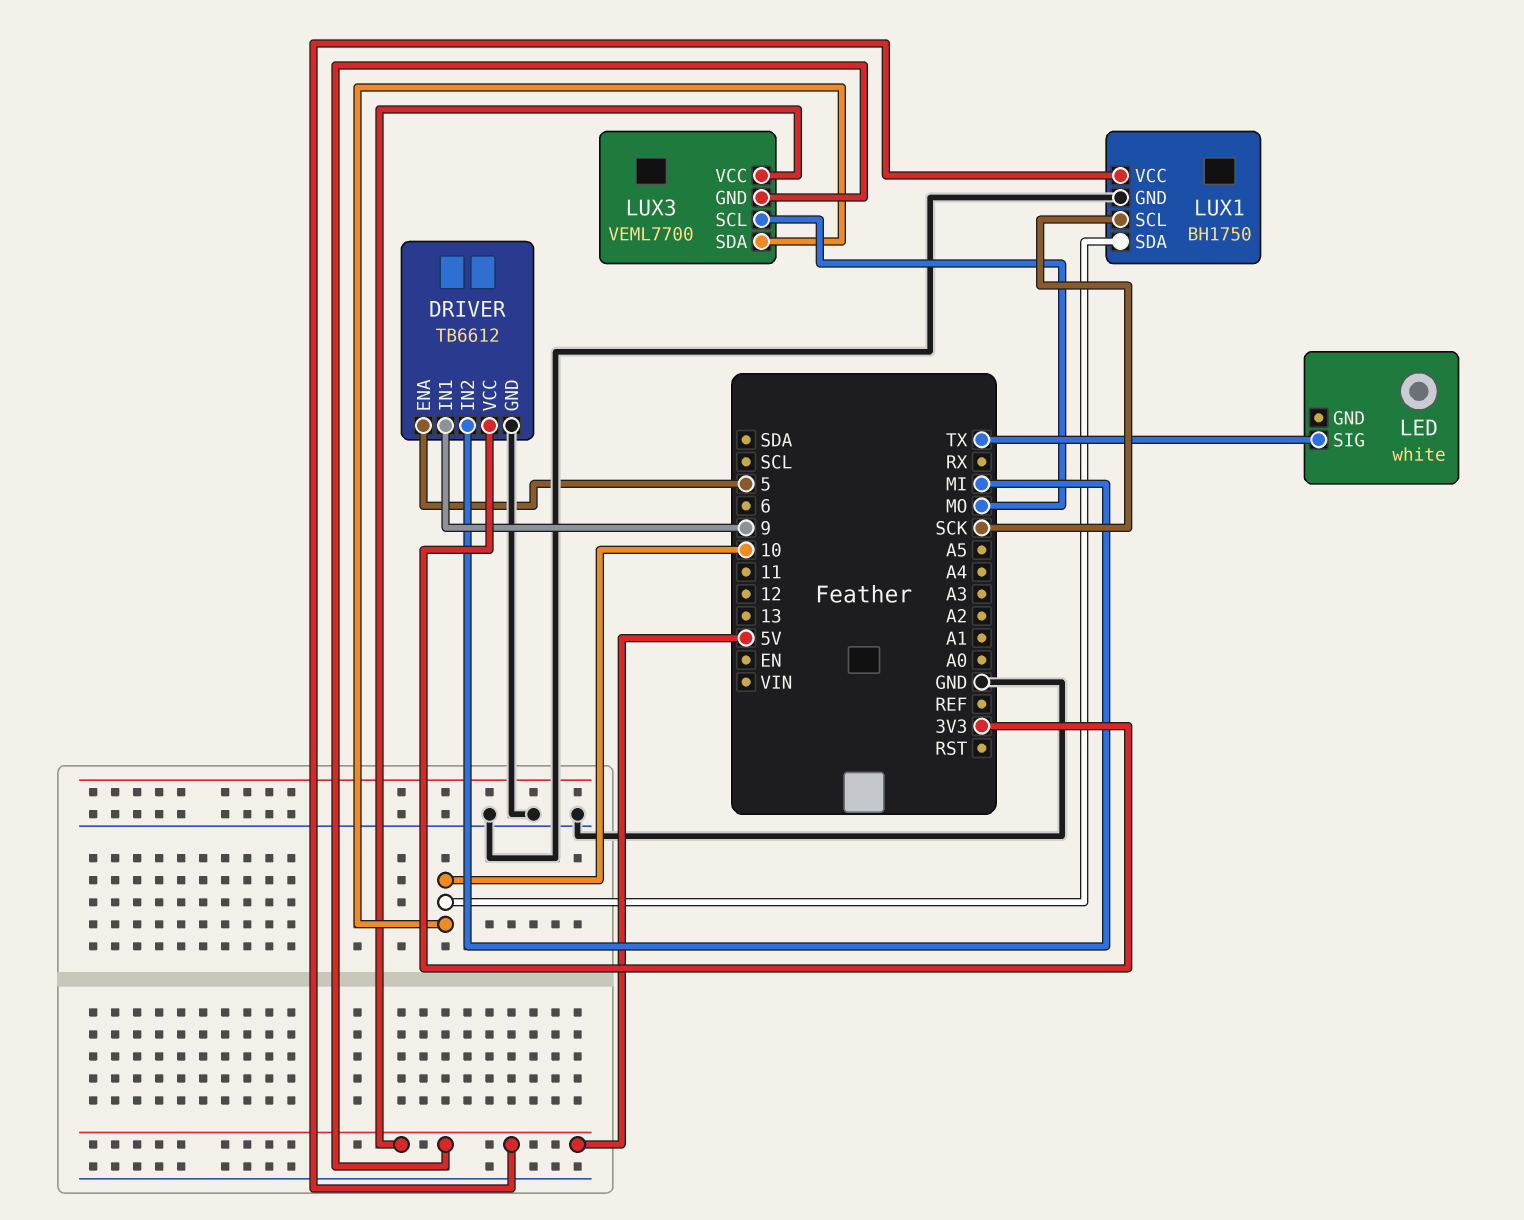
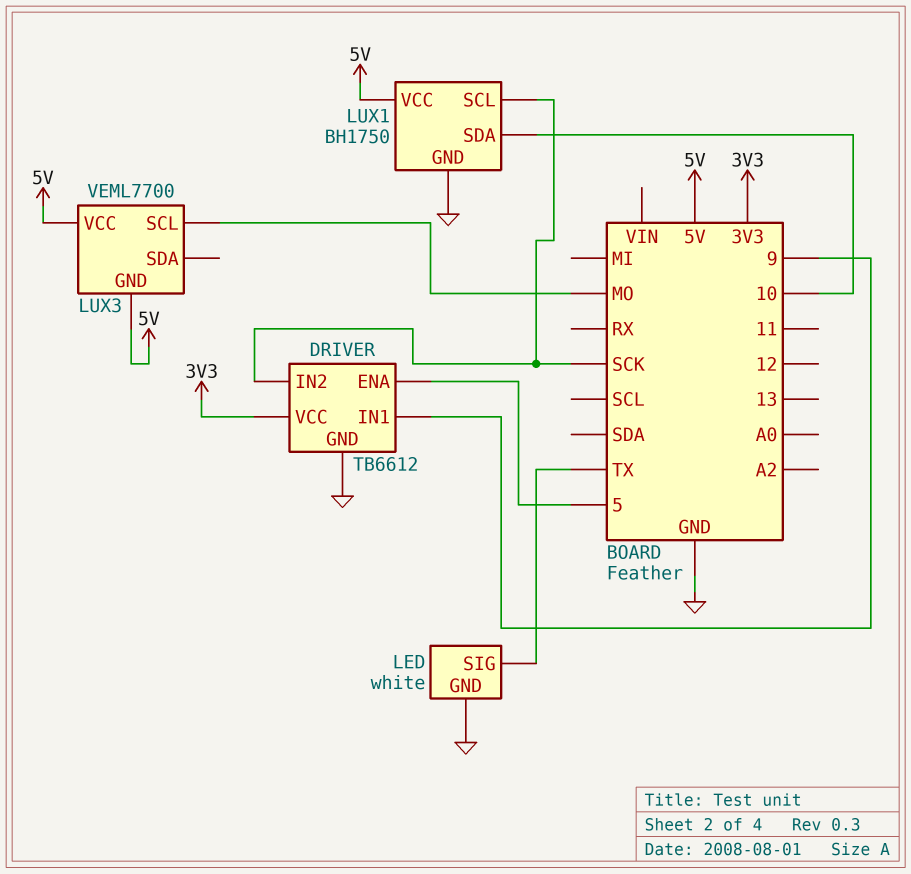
DRIVER pin IN2: MI -> SCK
LED pin GND: none -> GND
LUX3 pin SDA: 10 -> none

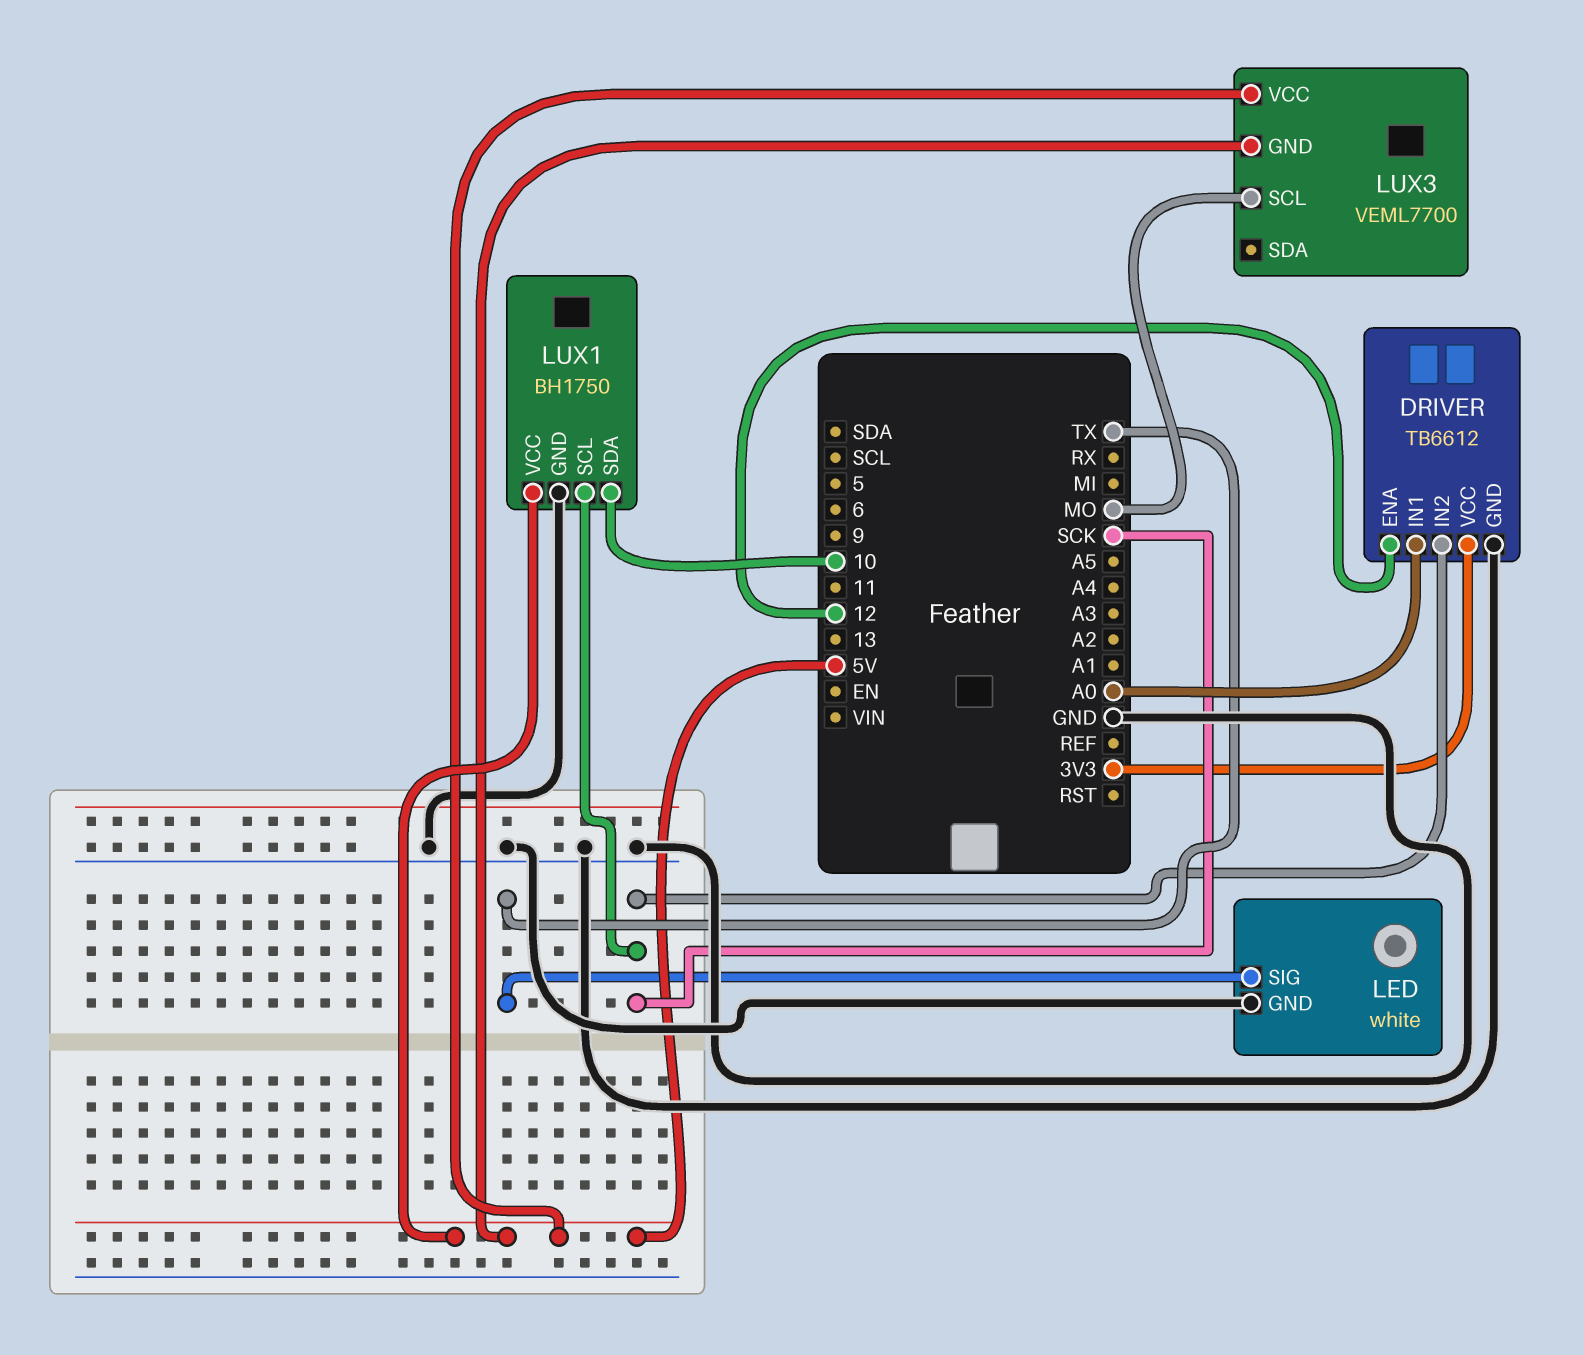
DRIVER pin ENA: 5 -> 12
DRIVER pin IN1: 9 -> A0

